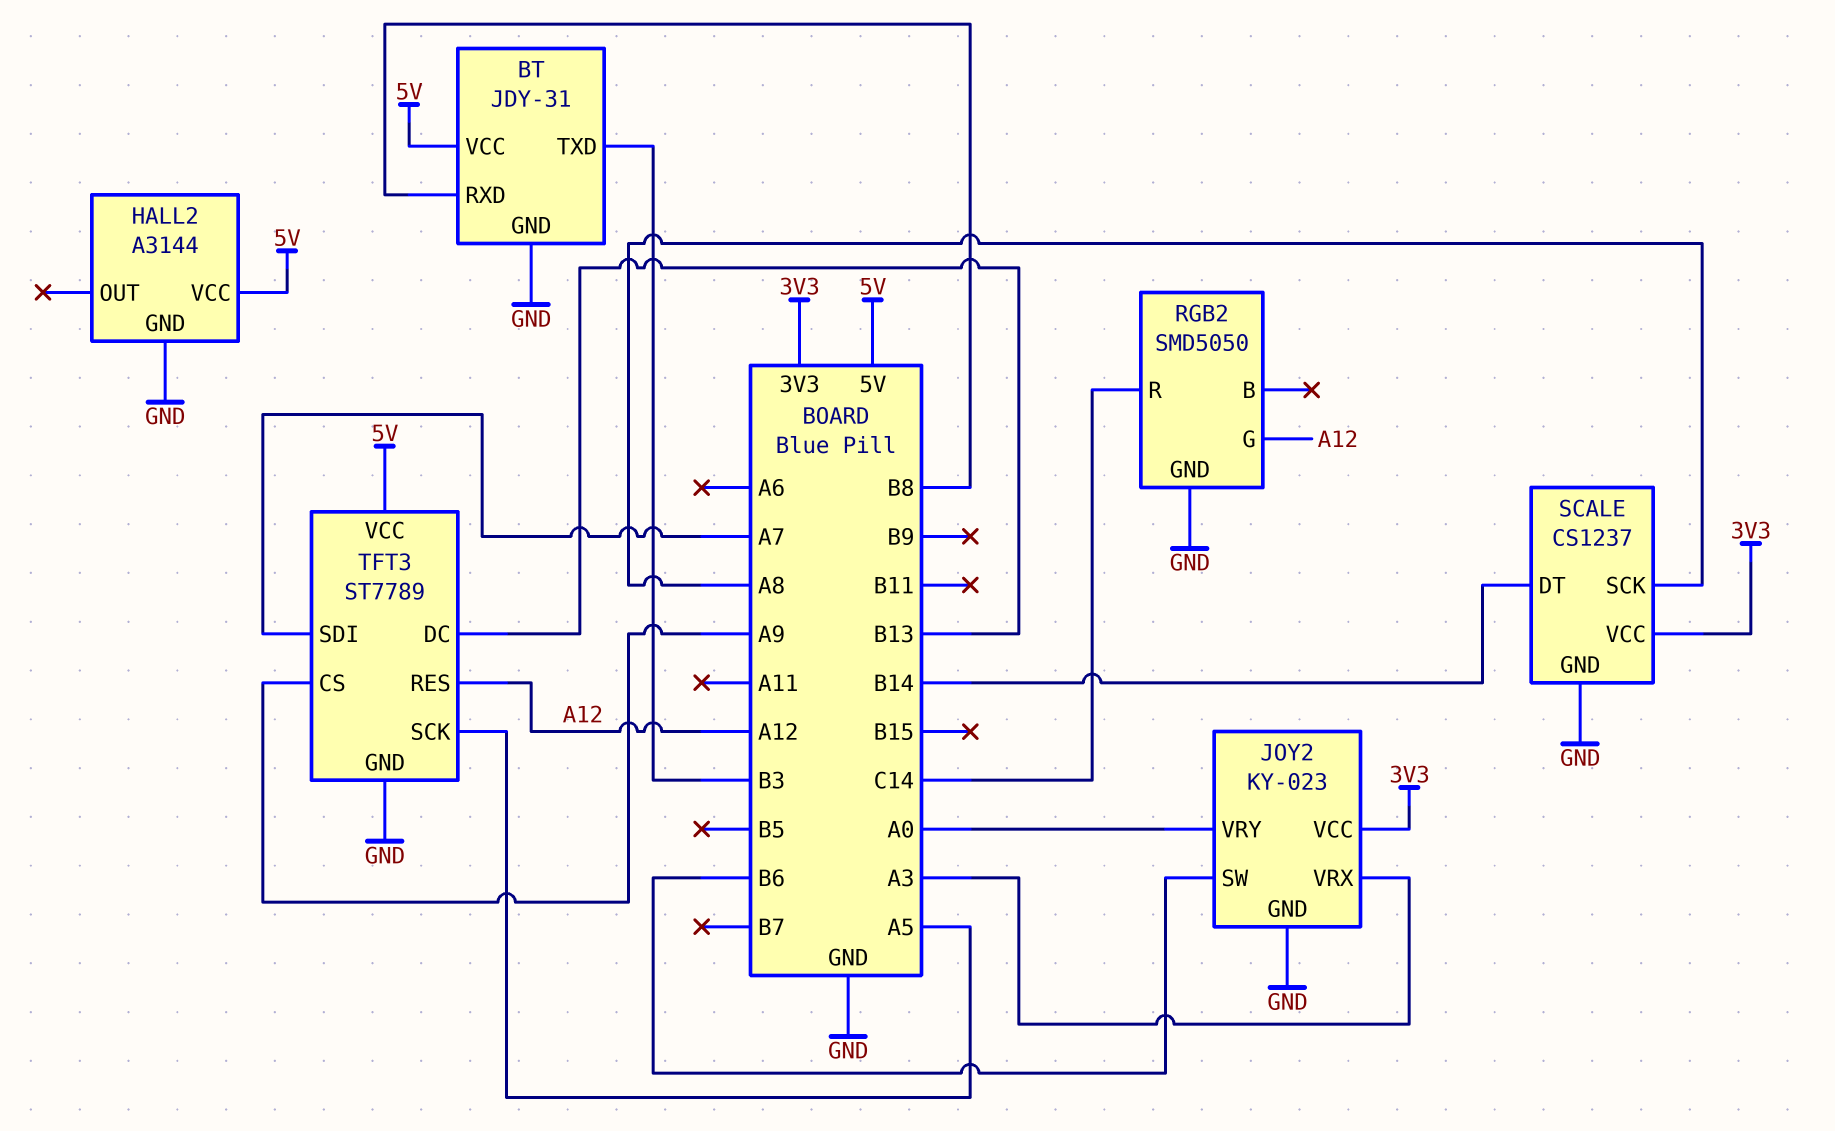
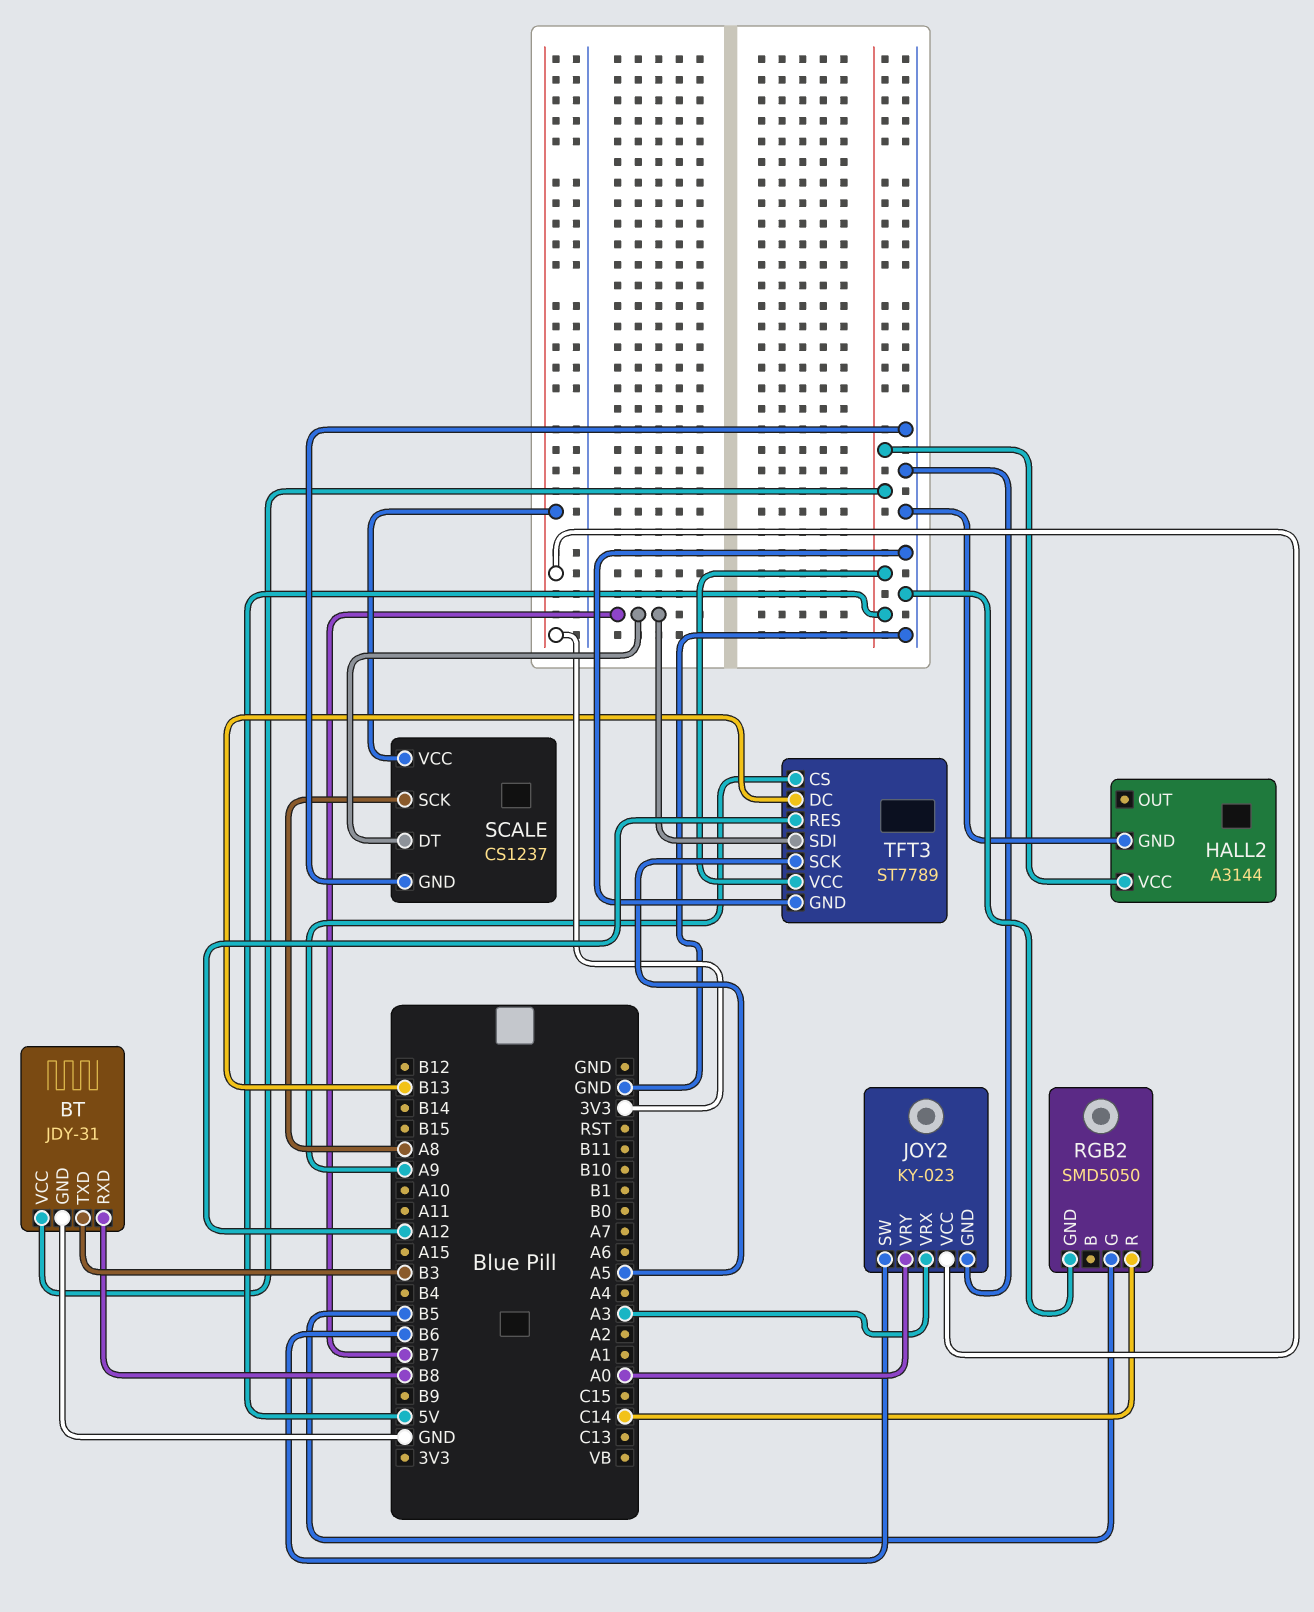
RGB2 pin G: A12 -> B5
SCALE pin DT: B14 -> B7
TFT3 pin SDI: A7 -> B7

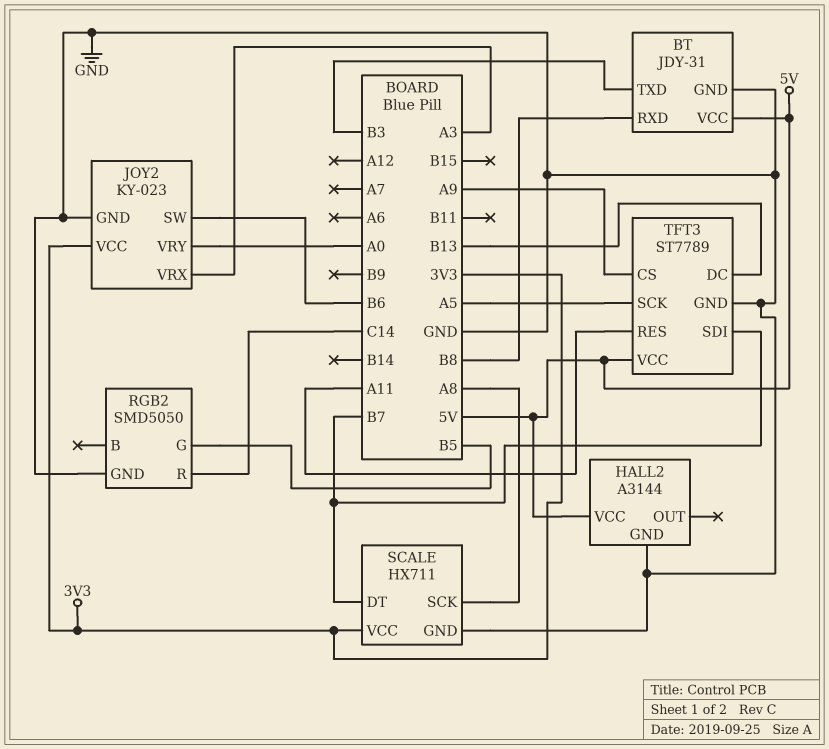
SCALE: CS1237 -> HX711
TFT3 pin RES: A12 -> A11

